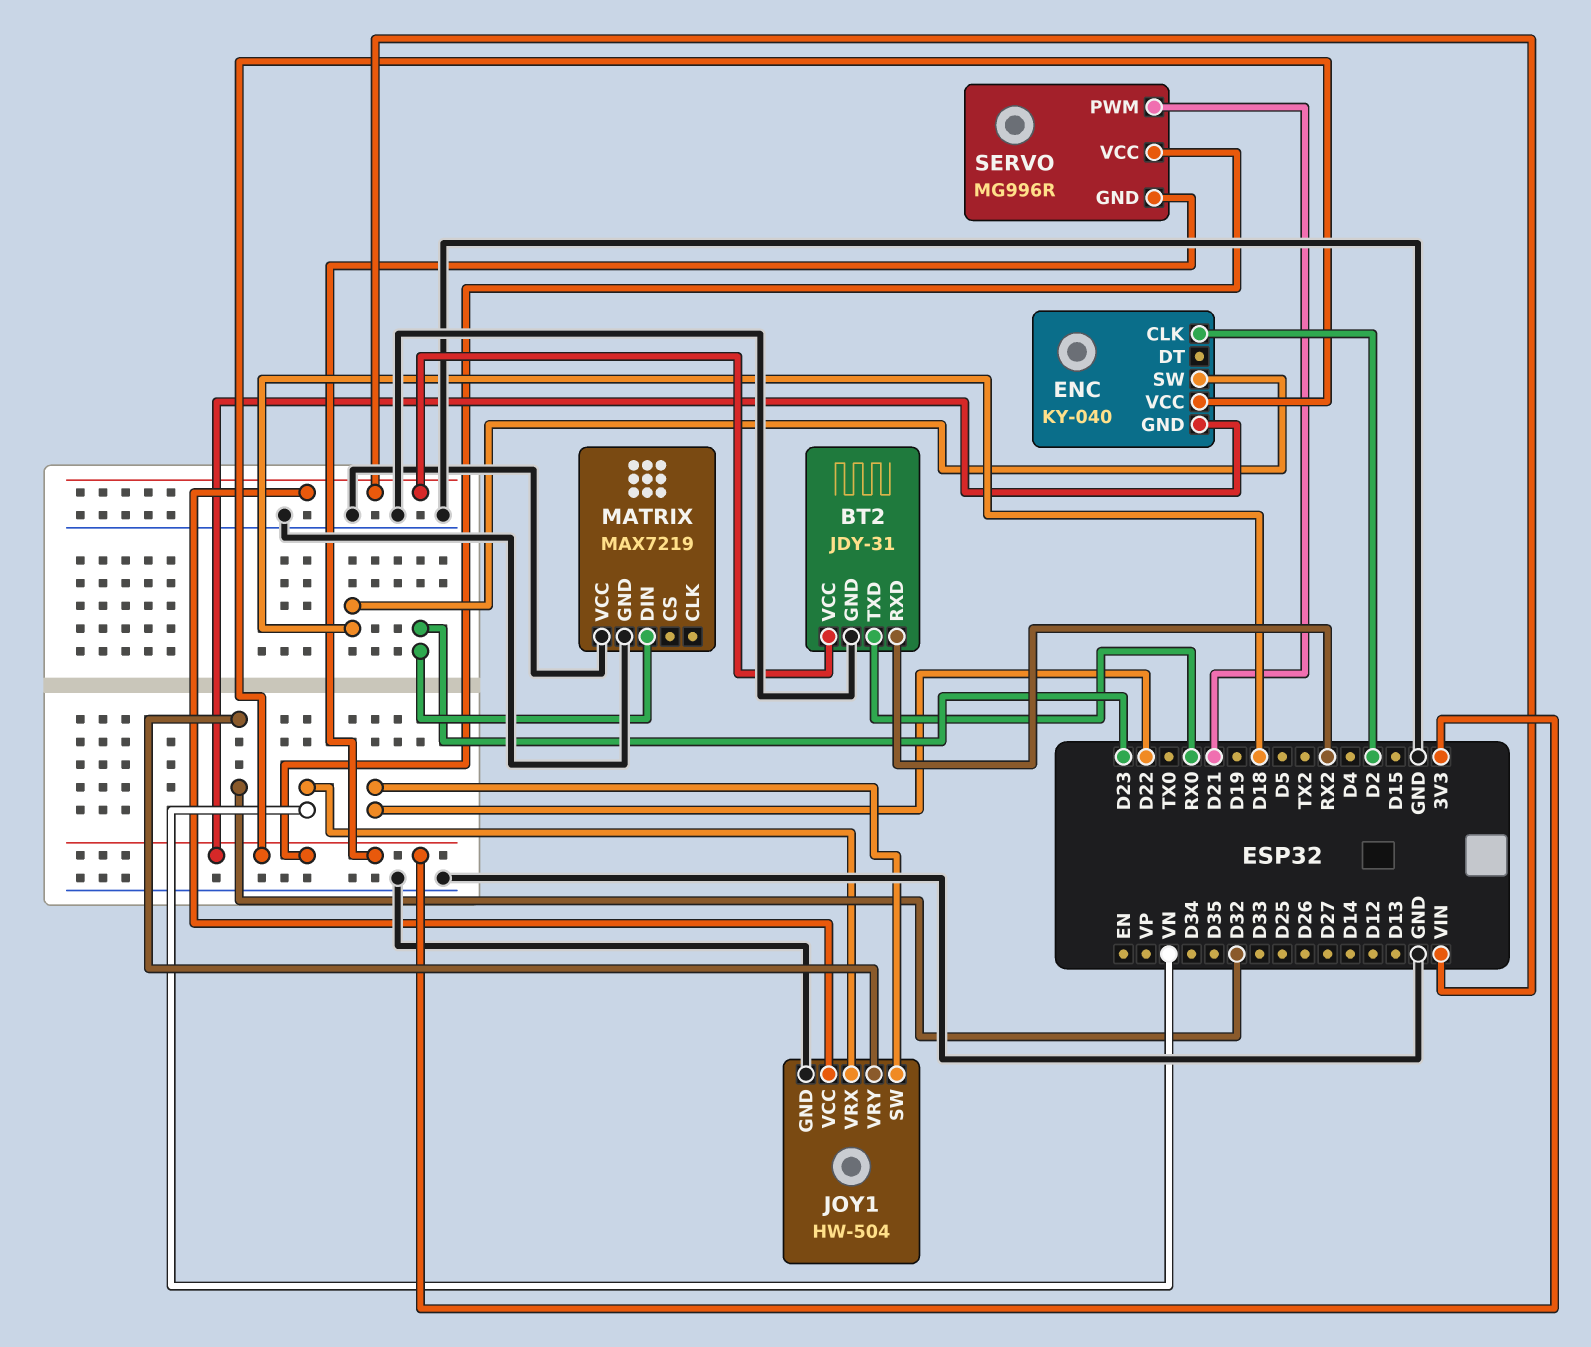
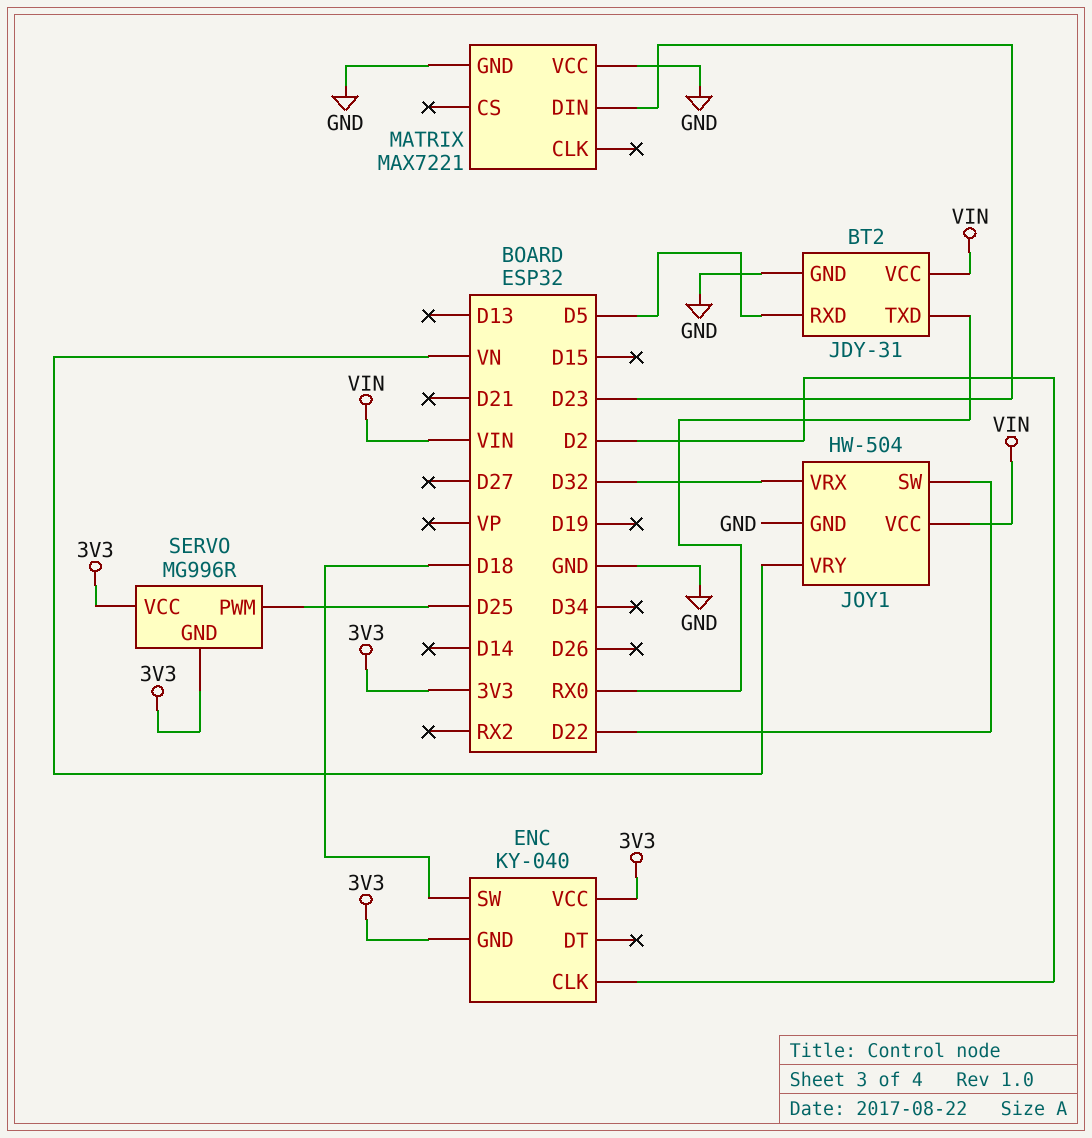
BT2 pin RXD: RX2 -> D5
JOY1 pin VRX: VN -> D32
JOY1 pin VRY: D32 -> VN
MATRIX: MAX7219 -> MAX7221
SERVO pin PWM: D21 -> D25

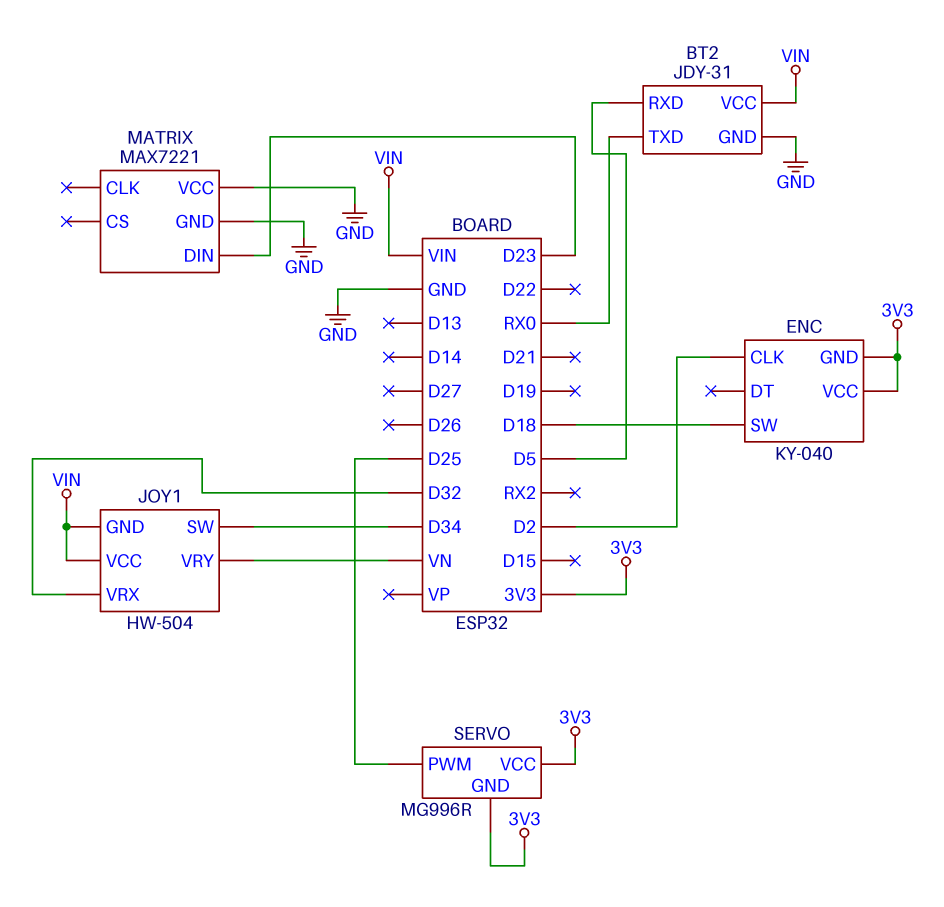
JOY1 pin GND: GND -> VIN
JOY1 pin SW: D22 -> D34

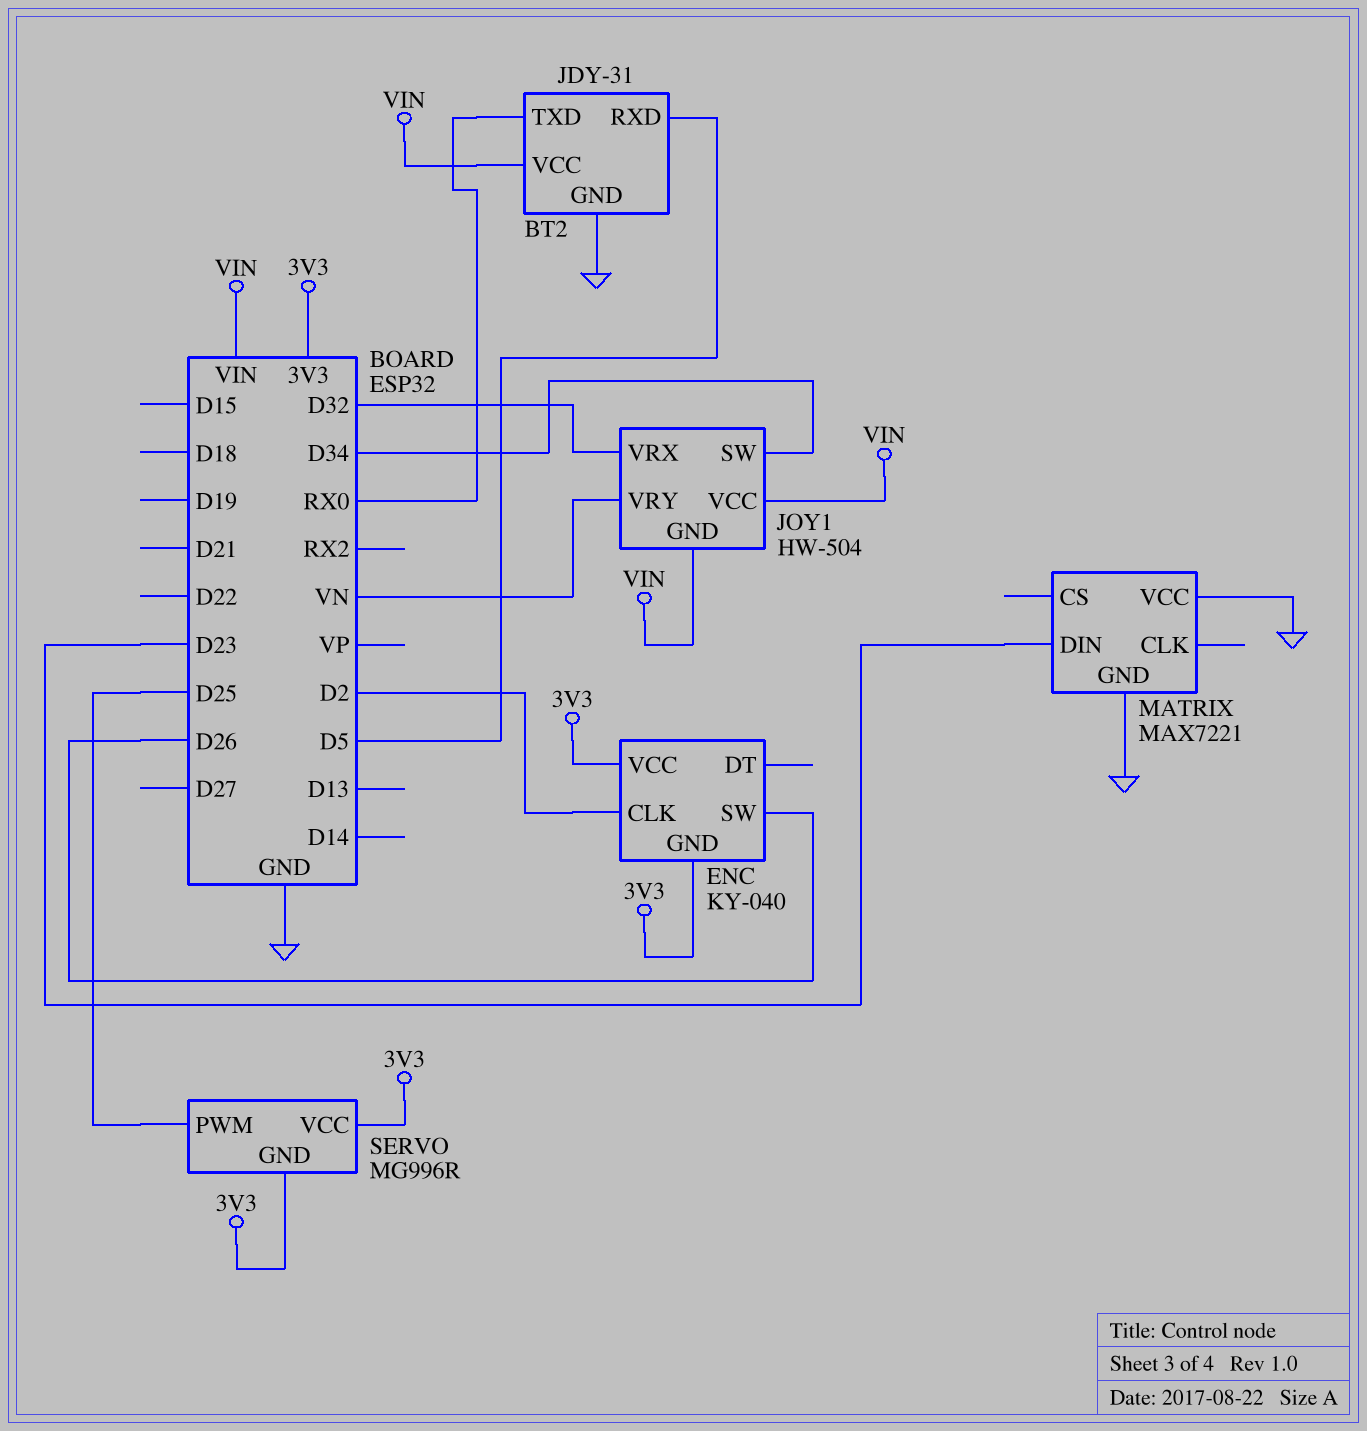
ENC pin SW: D18 -> D26

